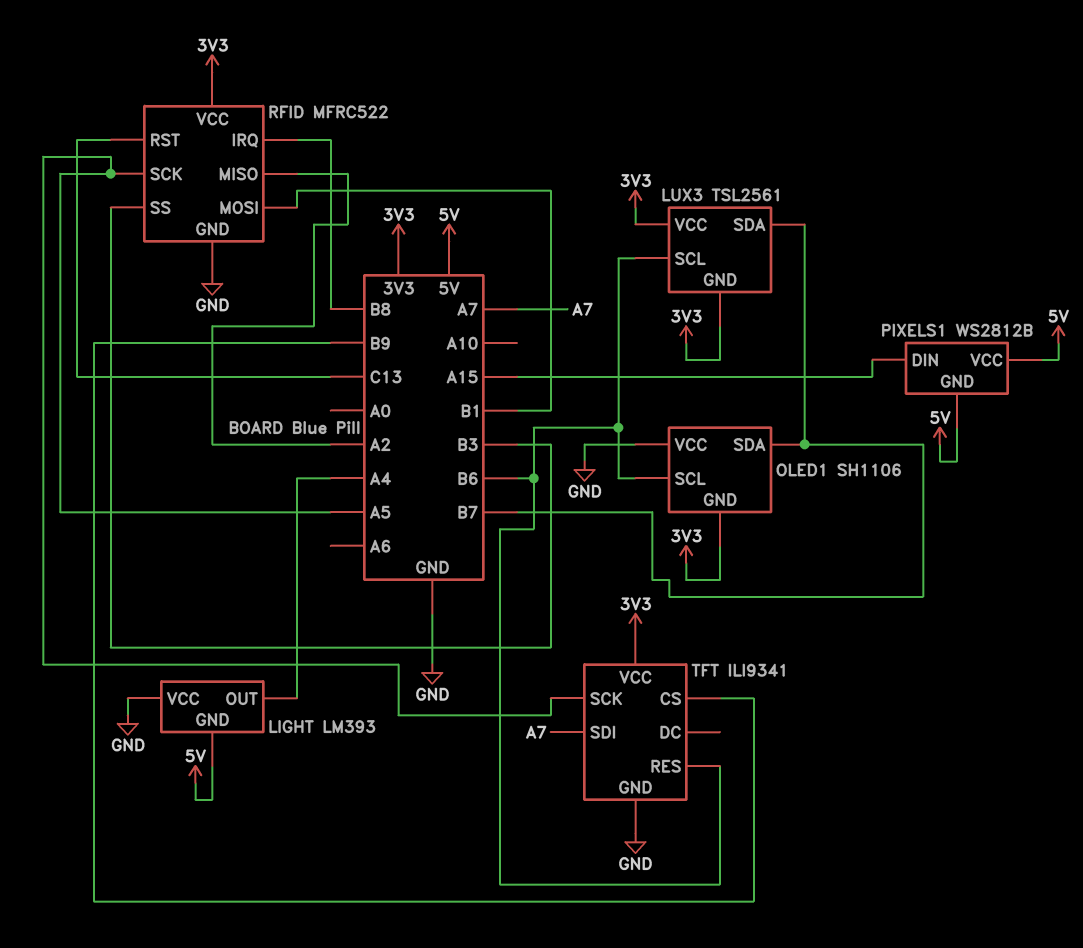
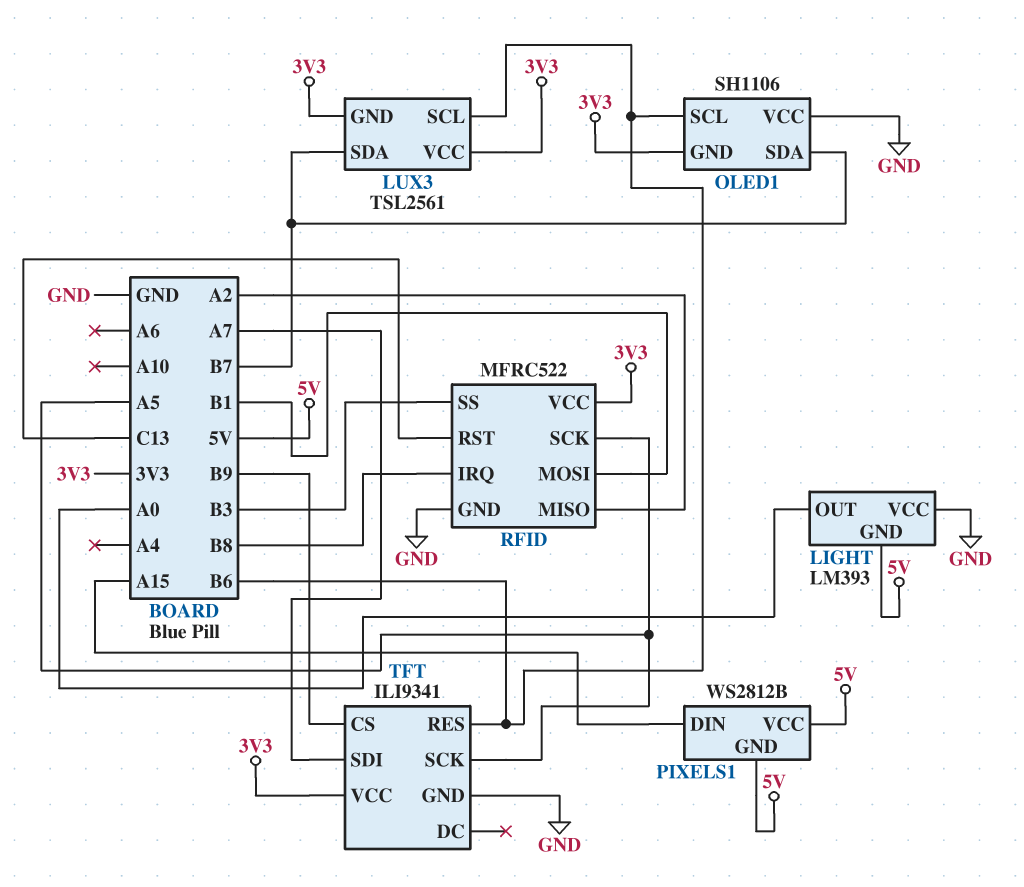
LIGHT pin OUT: A4 -> A0

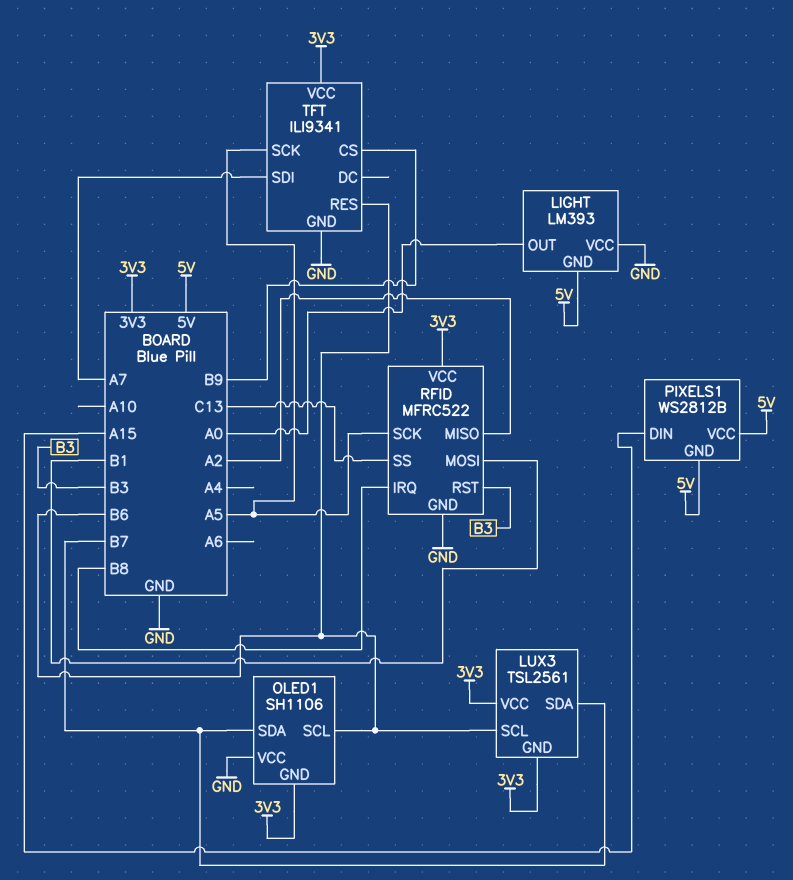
RFID pin RST: C13 -> B3
RFID pin SS: B3 -> C13

